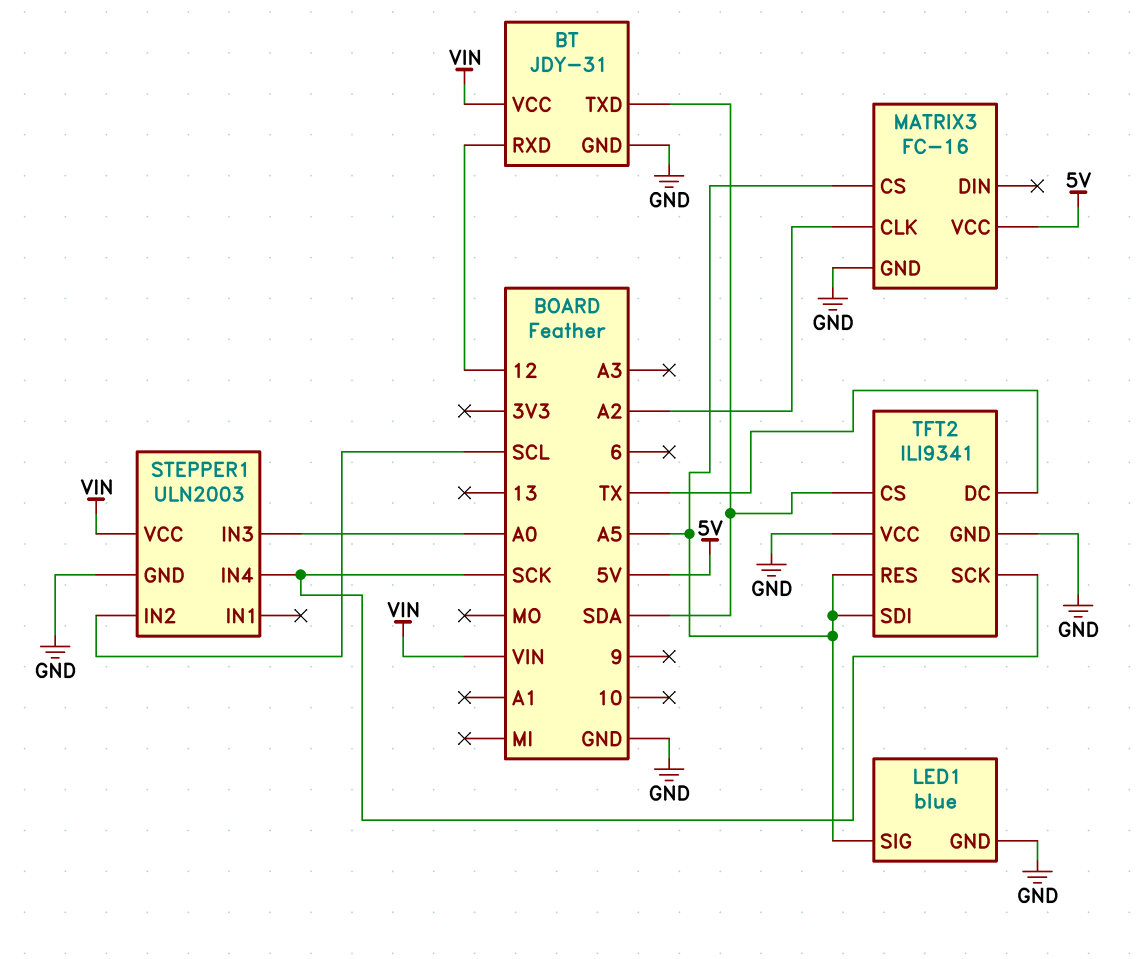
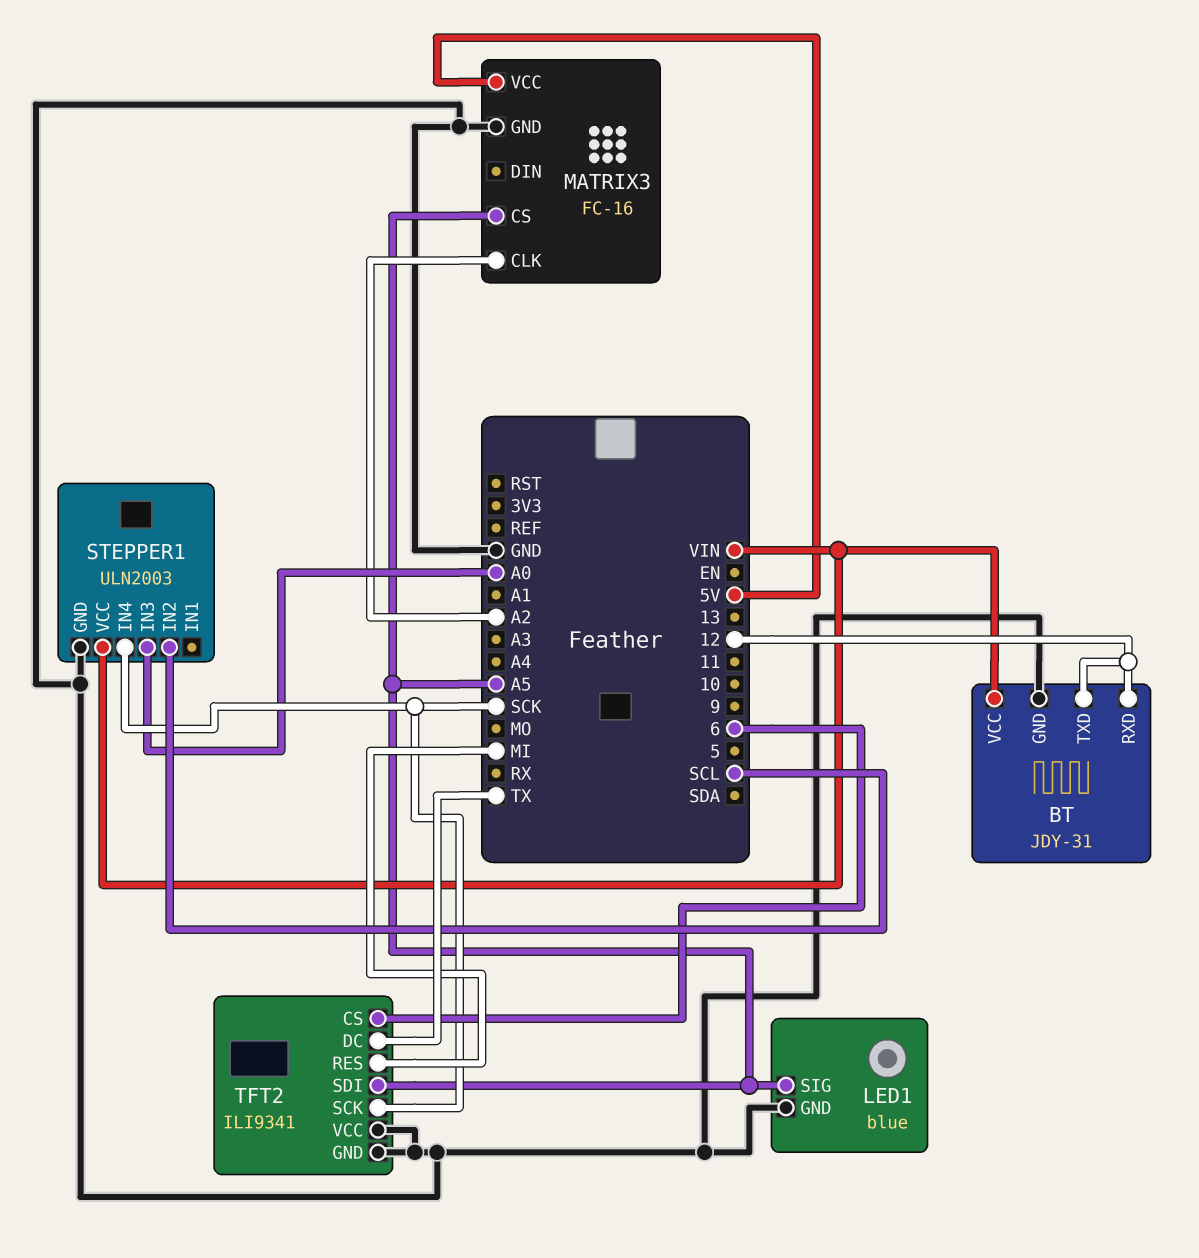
BT pin TXD: SDA -> 12
TFT2 pin CS: SDA -> 6
TFT2 pin RES: A5 -> MI

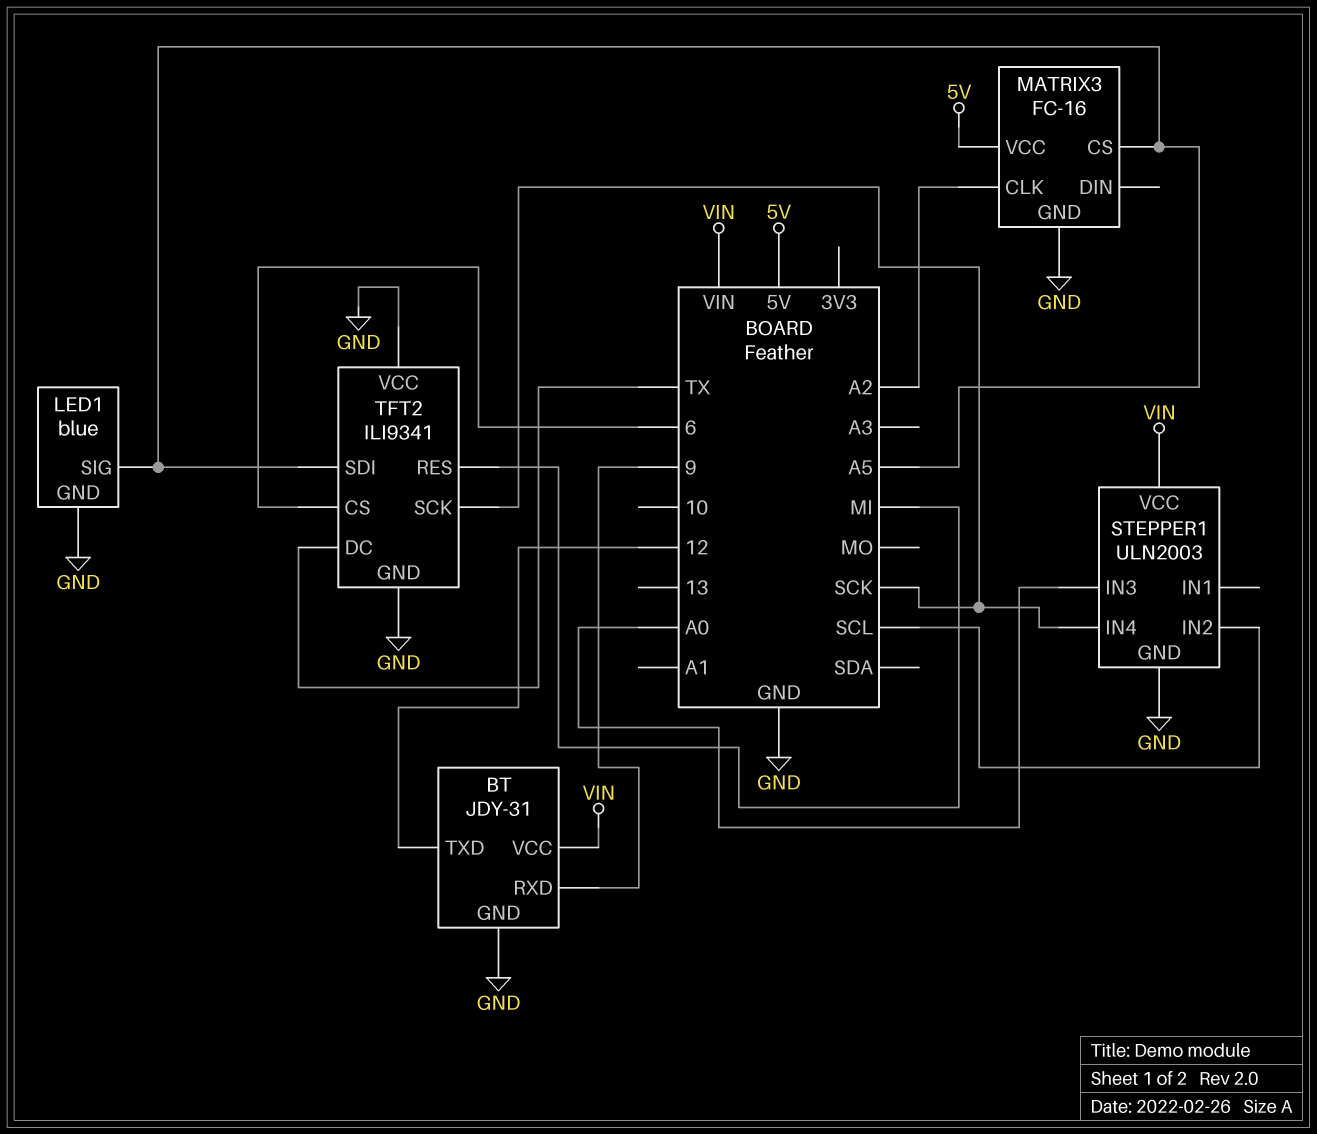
BT pin RXD: 12 -> 9

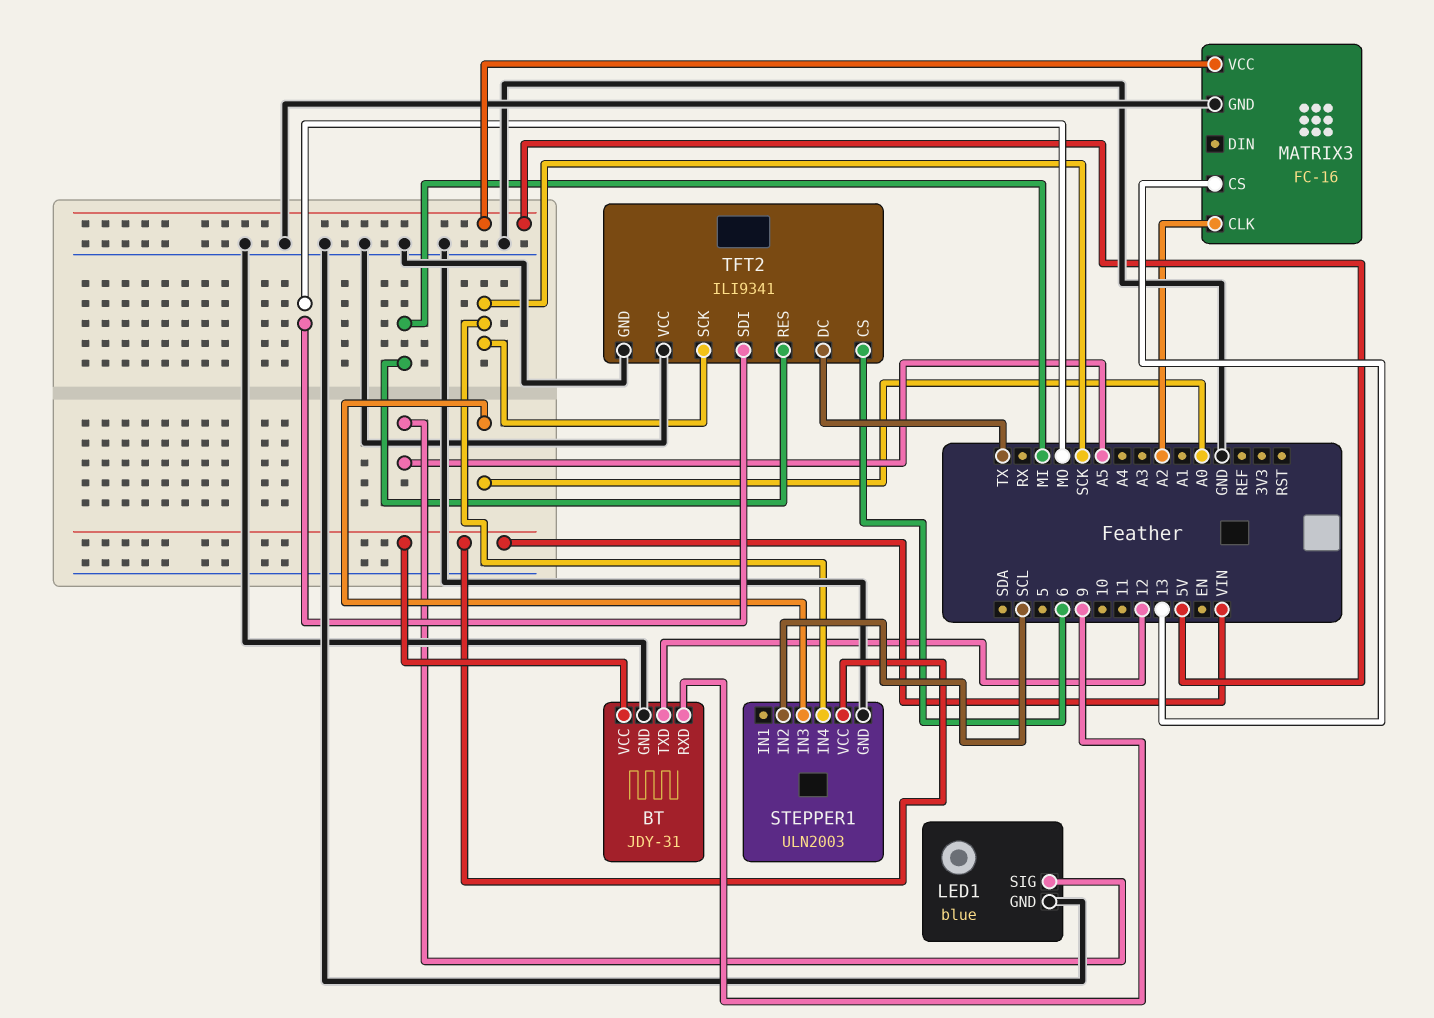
MATRIX3 pin CS: A5 -> 13
TFT2 pin SDI: A5 -> MO

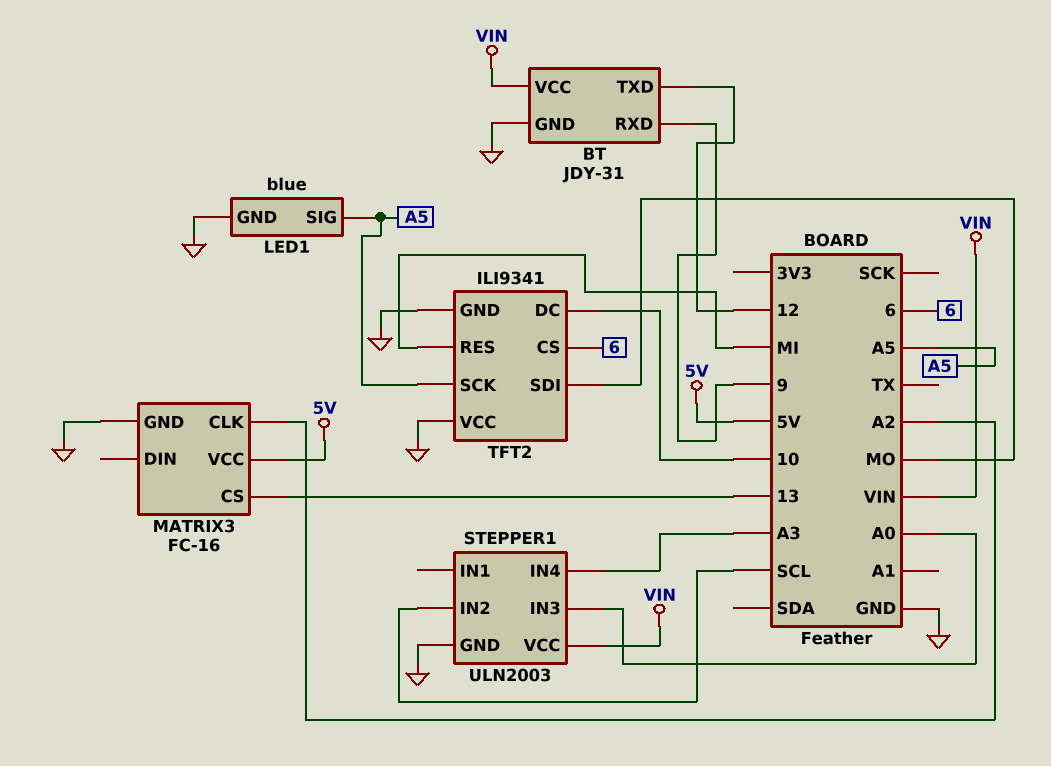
STEPPER1 pin IN4: SCK -> A3
TFT2 pin DC: TX -> 10
TFT2 pin SCK: SCK -> A5

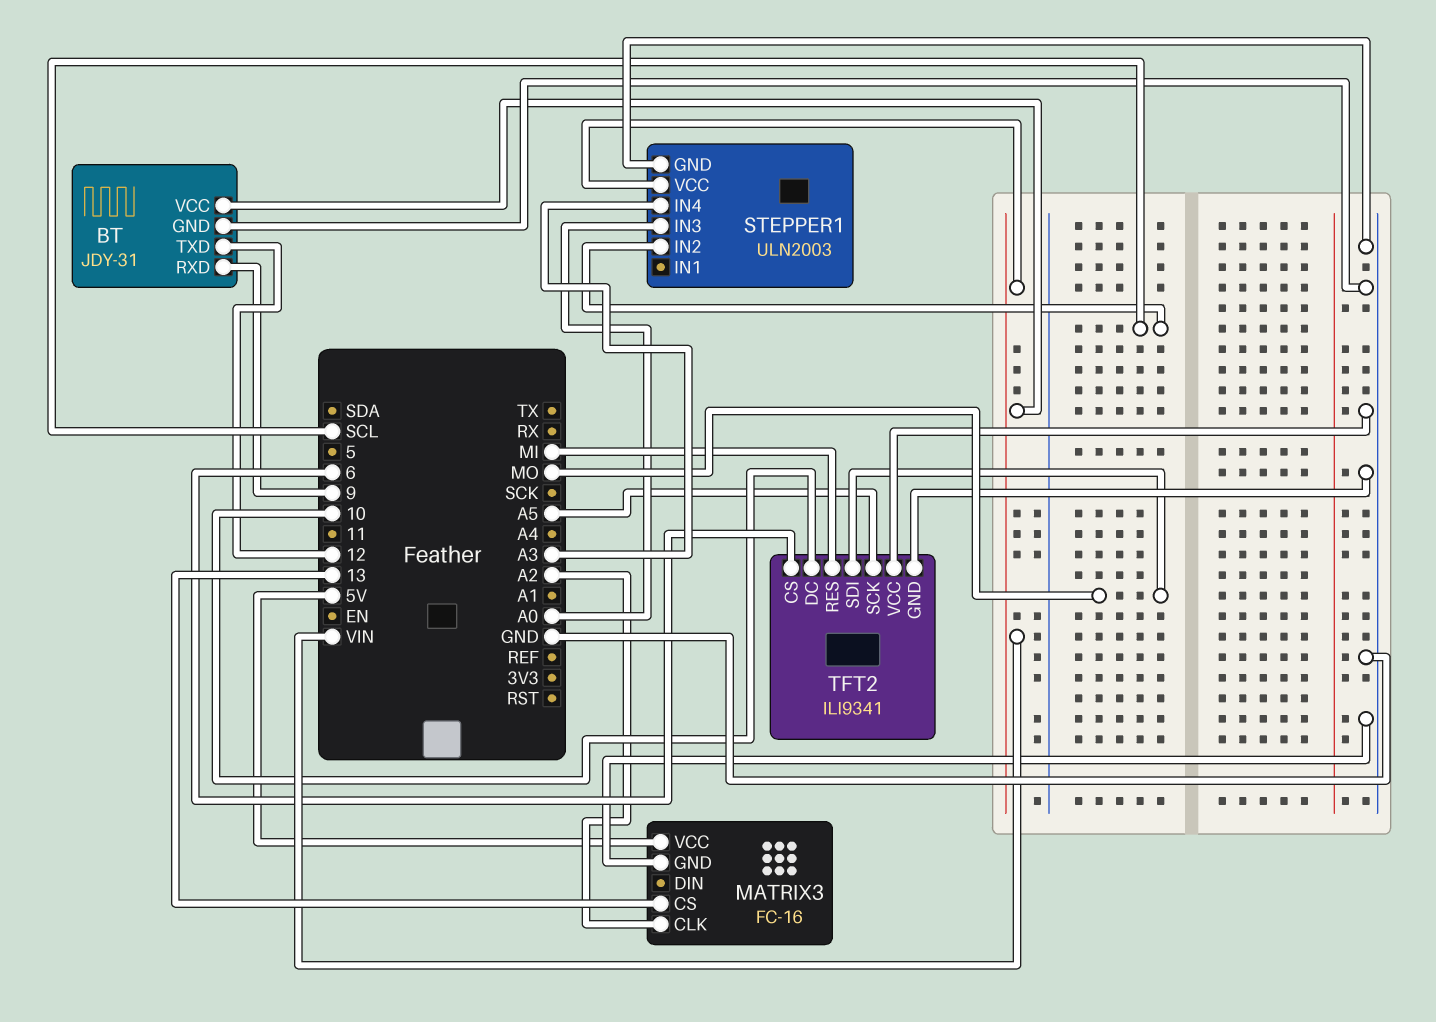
LED1: blue -> none
LED1 pin GND: GND -> none
LED1 pin SIG: A5 -> none

